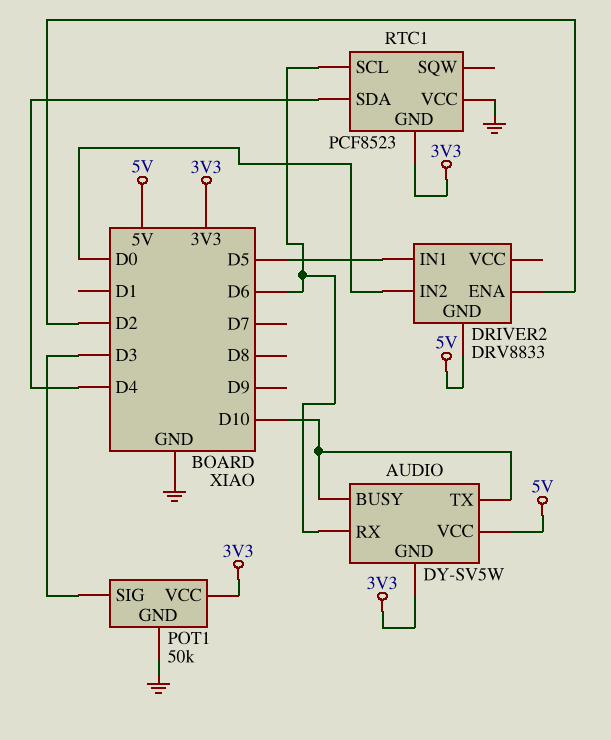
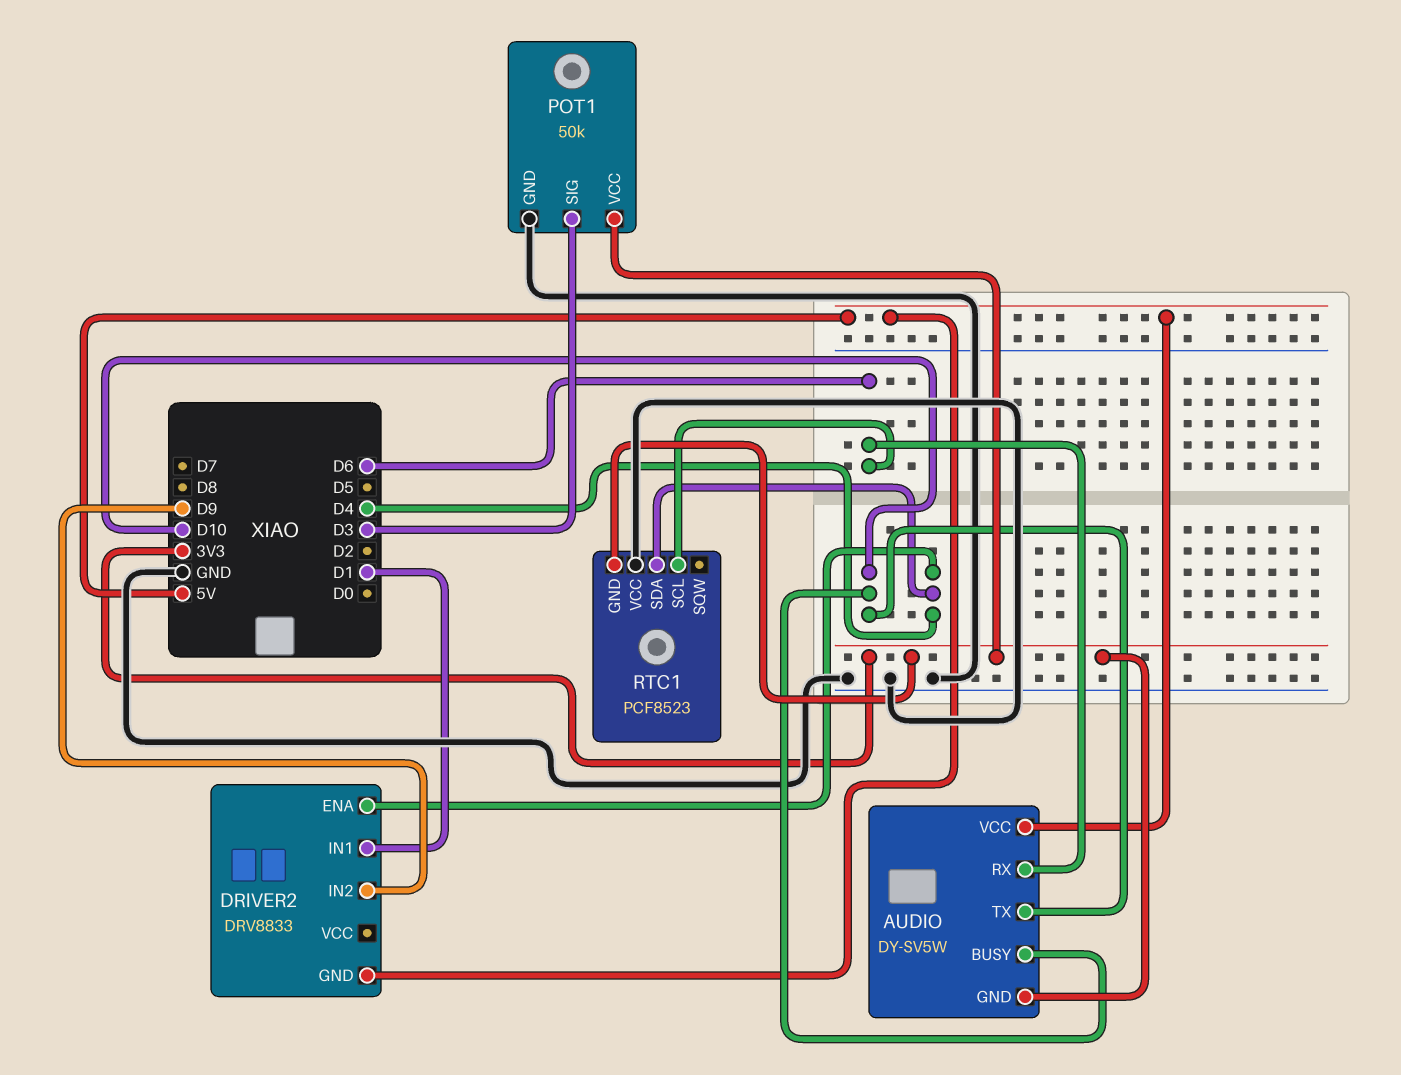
DRIVER2 pin ENA: D2 -> D4
DRIVER2 pin IN1: D5 -> D1
DRIVER2 pin IN2: D0 -> D9

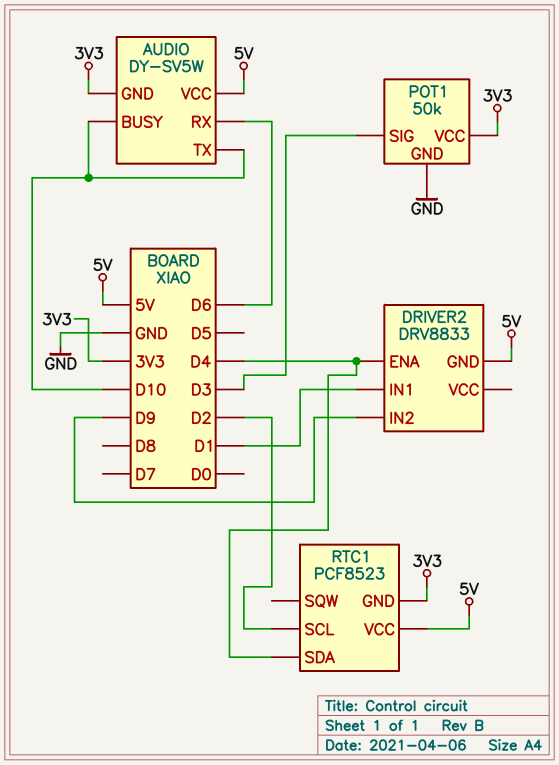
RTC1 pin SCL: D6 -> D2
RTC1 pin VCC: GND -> 5V

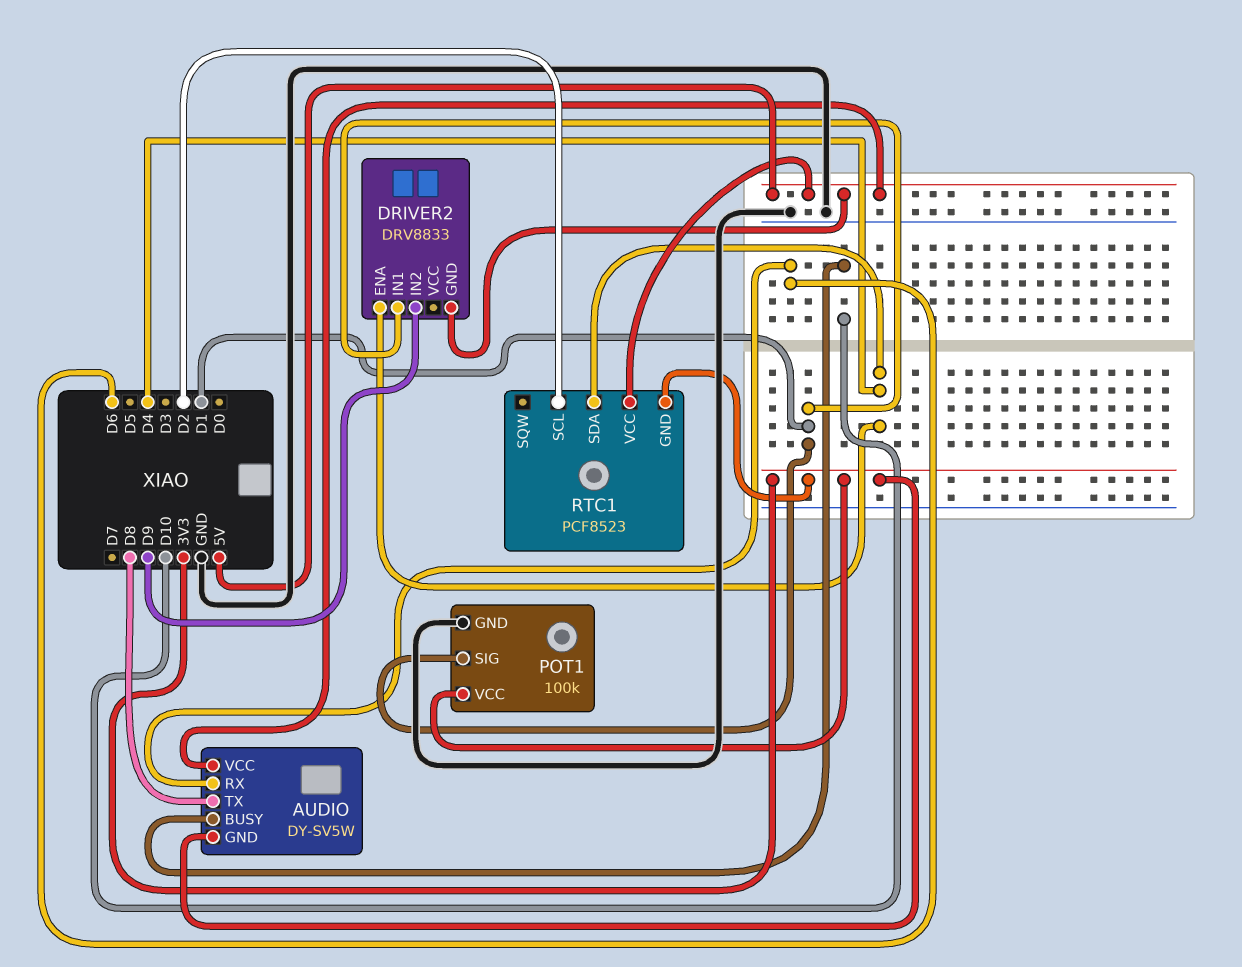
AUDIO pin TX: D10 -> D8
POT1: 50k -> 100k
POT1 pin SIG: D3 -> D1

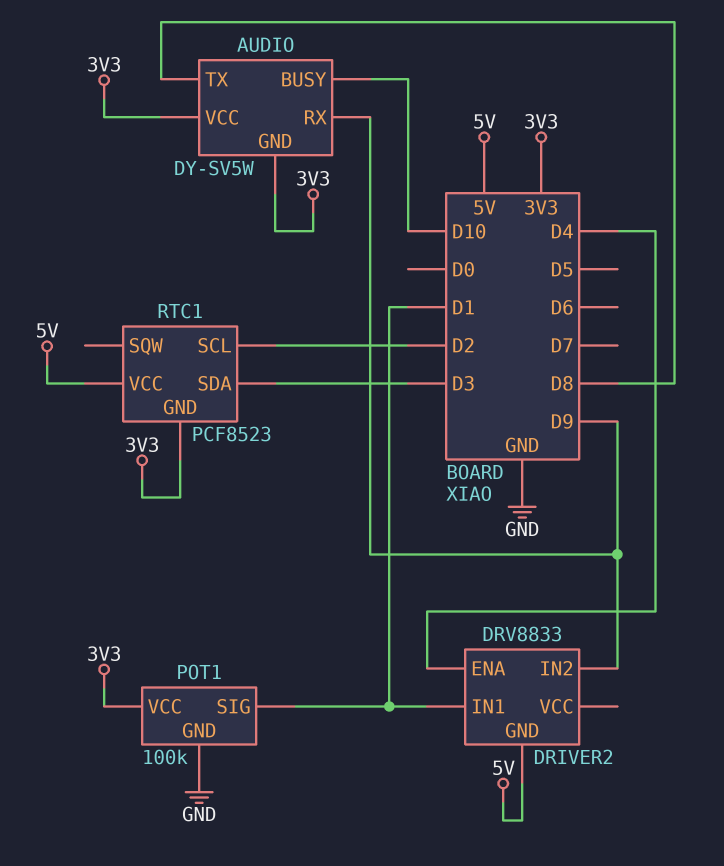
AUDIO pin RX: D6 -> D9
AUDIO pin VCC: 5V -> 3V3
RTC1 pin SDA: D4 -> D3

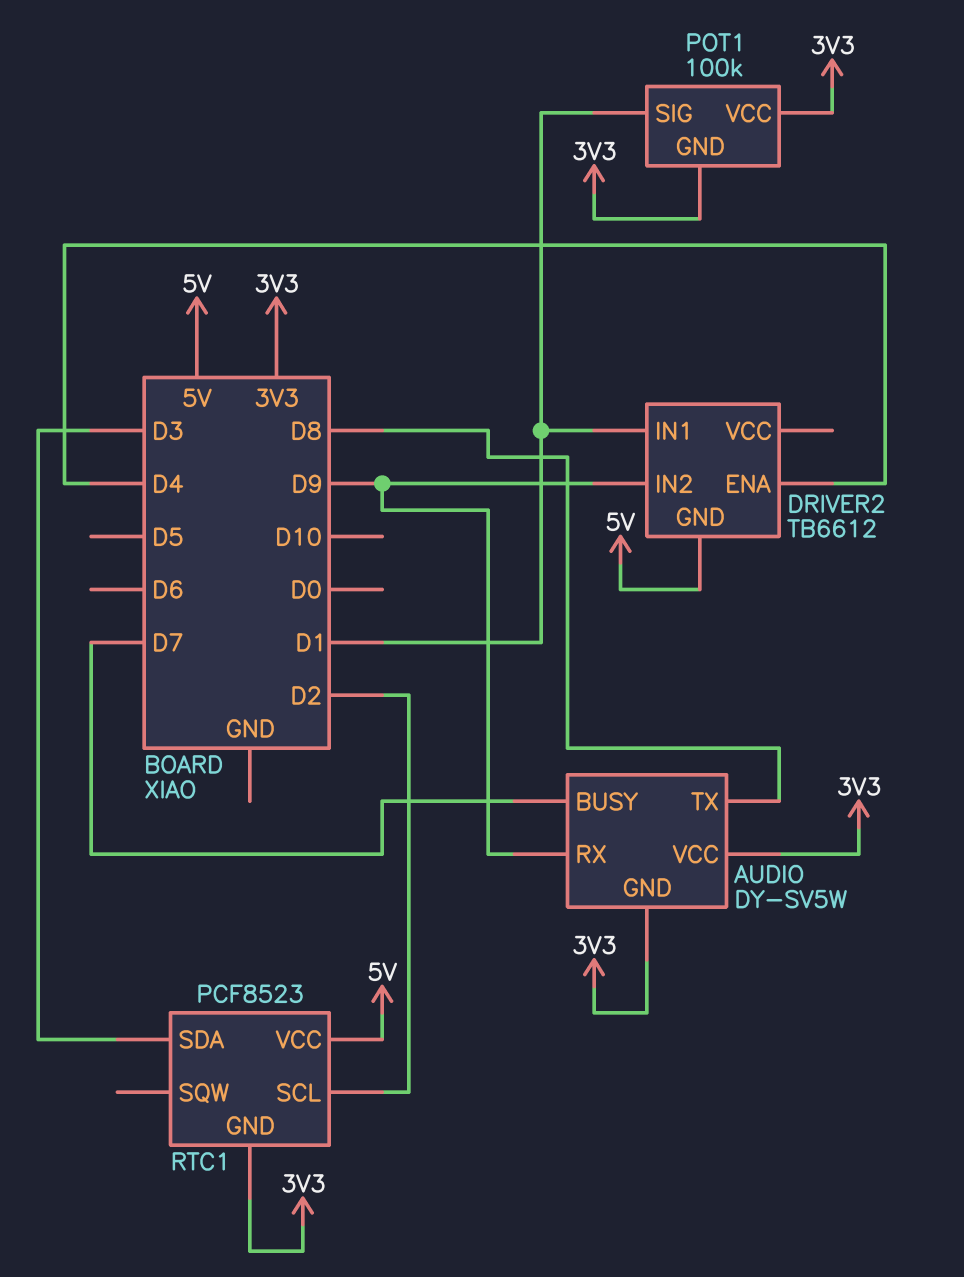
AUDIO pin BUSY: D10 -> D7
DRIVER2: DRV8833 -> TB6612
POT1 pin GND: GND -> 3V3

